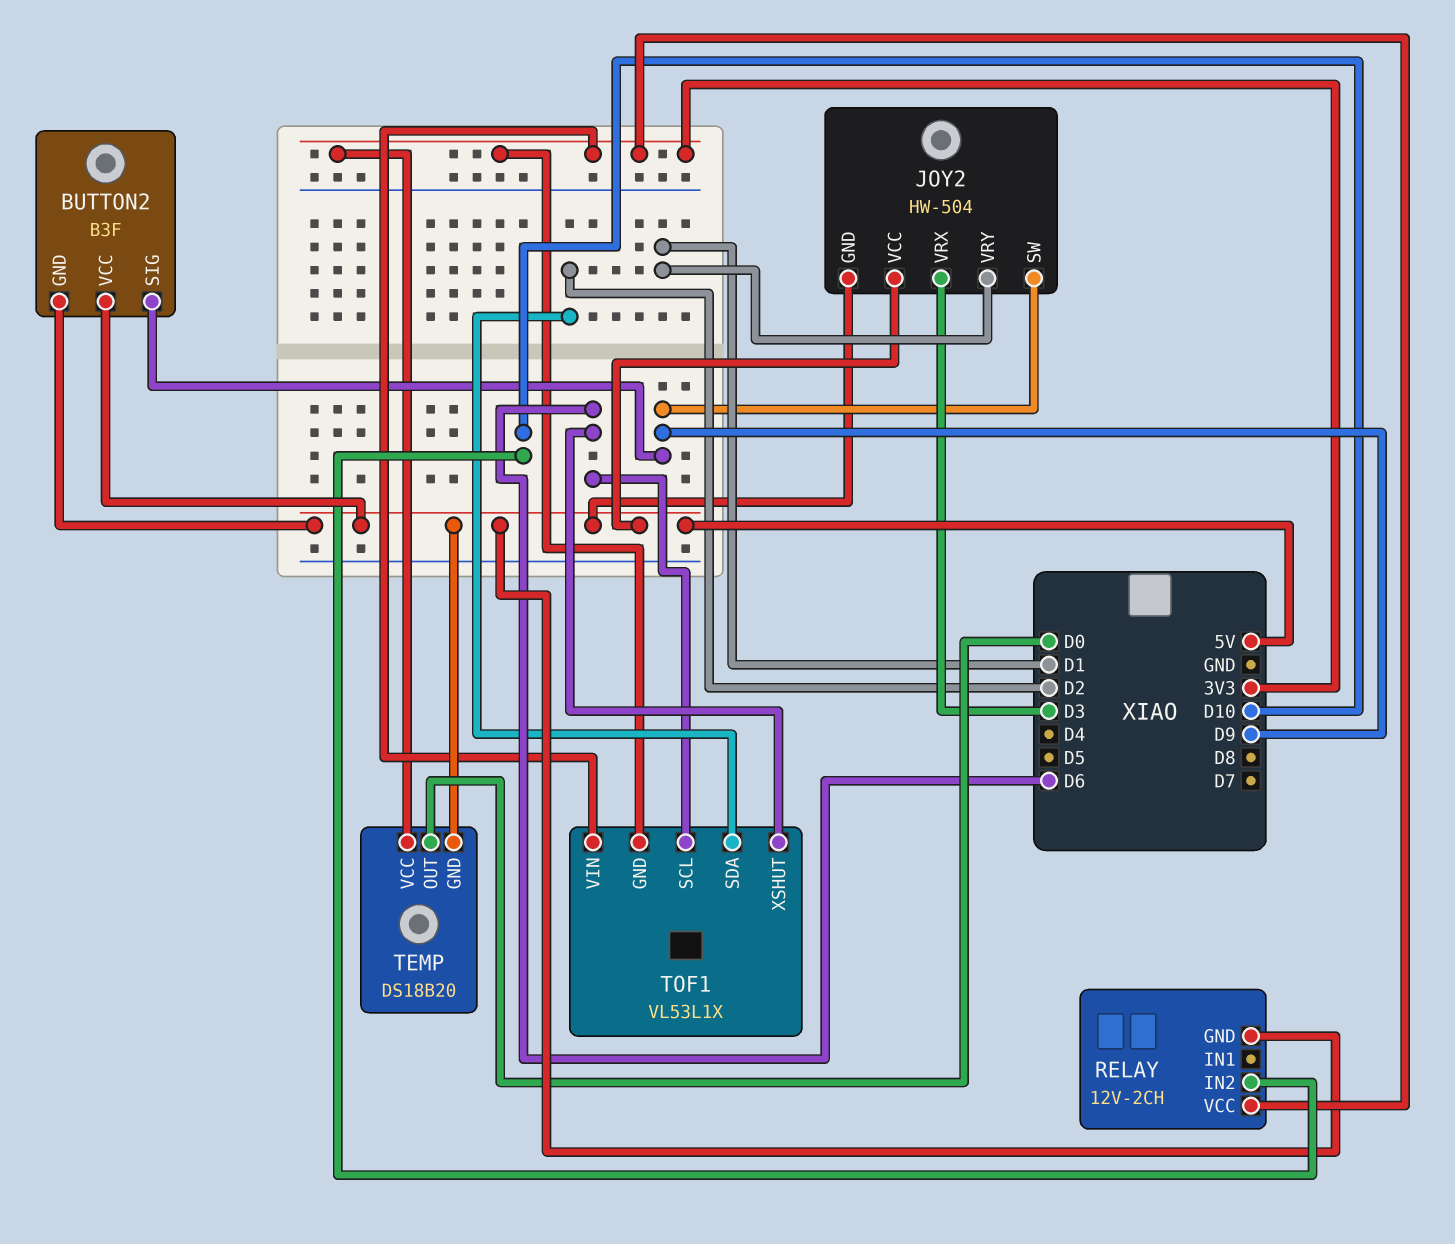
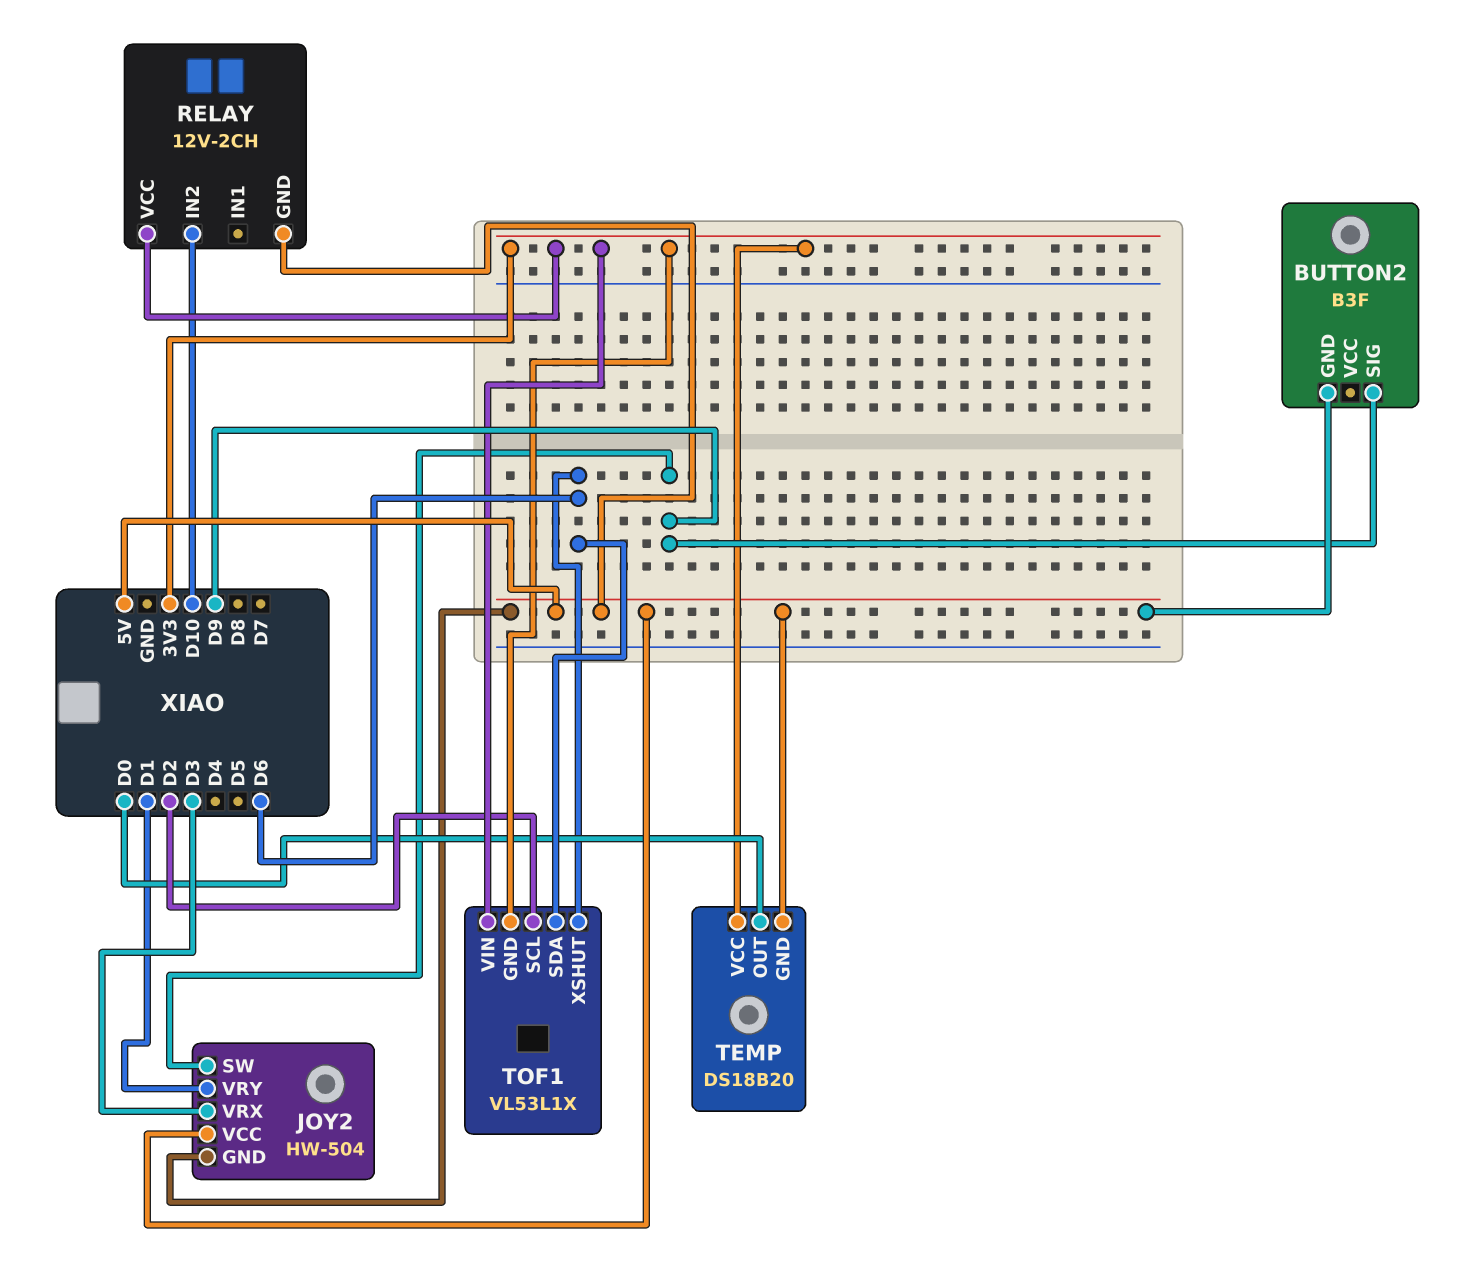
BUTTON2 pin VCC: 5V -> none
TOF1 pin SCL: D6 -> D2
TOF1 pin SDA: D2 -> D6

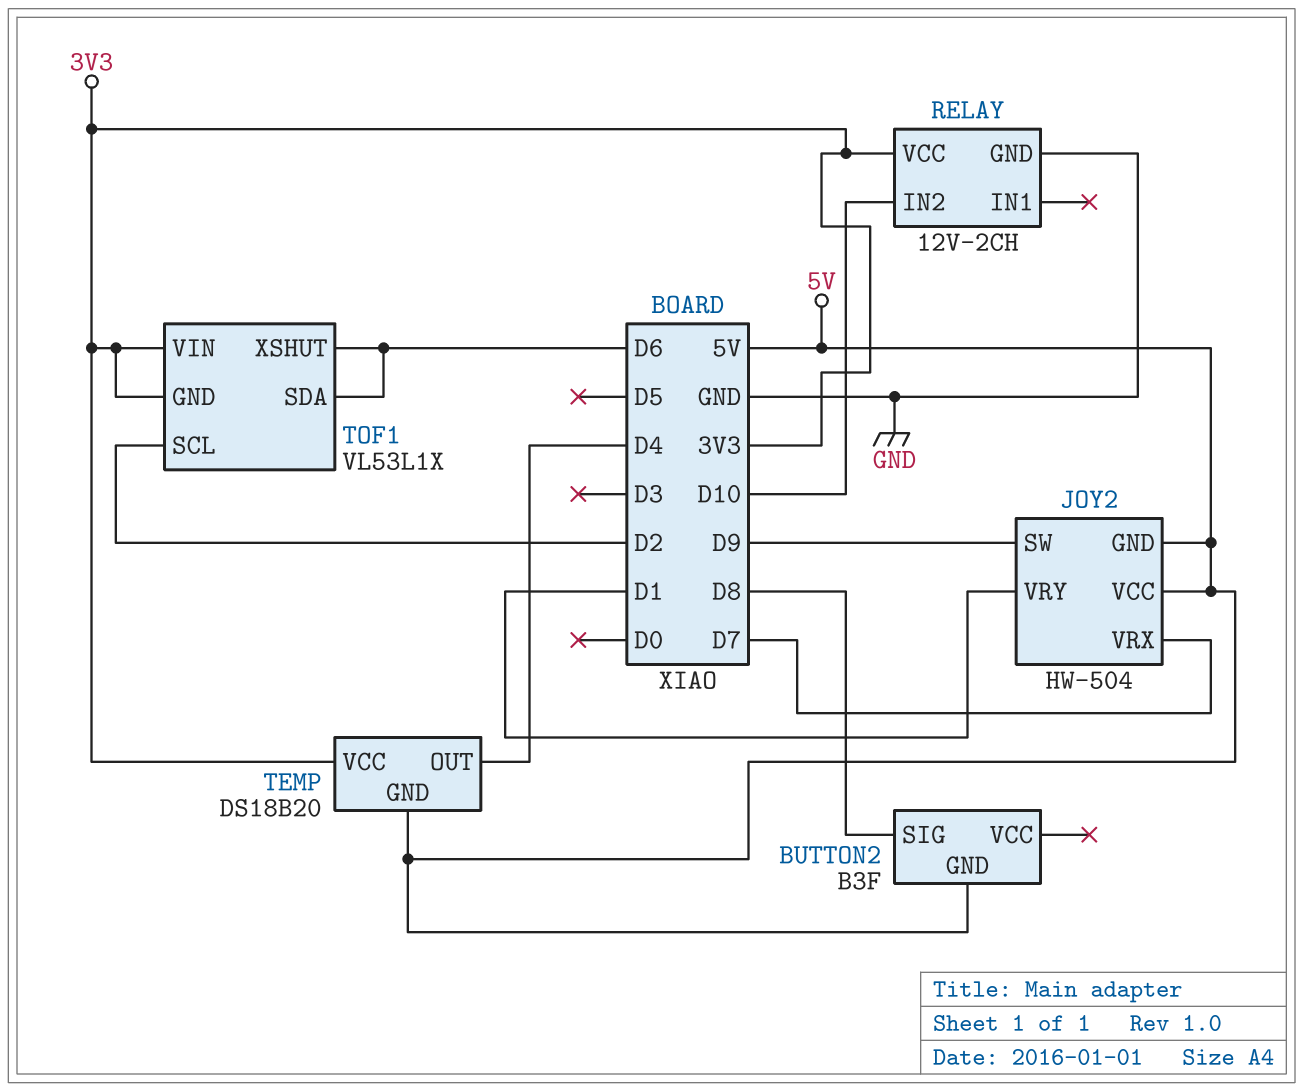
BUTTON2 pin SIG: D9 -> D8
JOY2 pin VRX: D3 -> D7
RELAY pin GND: 5V -> GND
TEMP pin OUT: D0 -> D4

